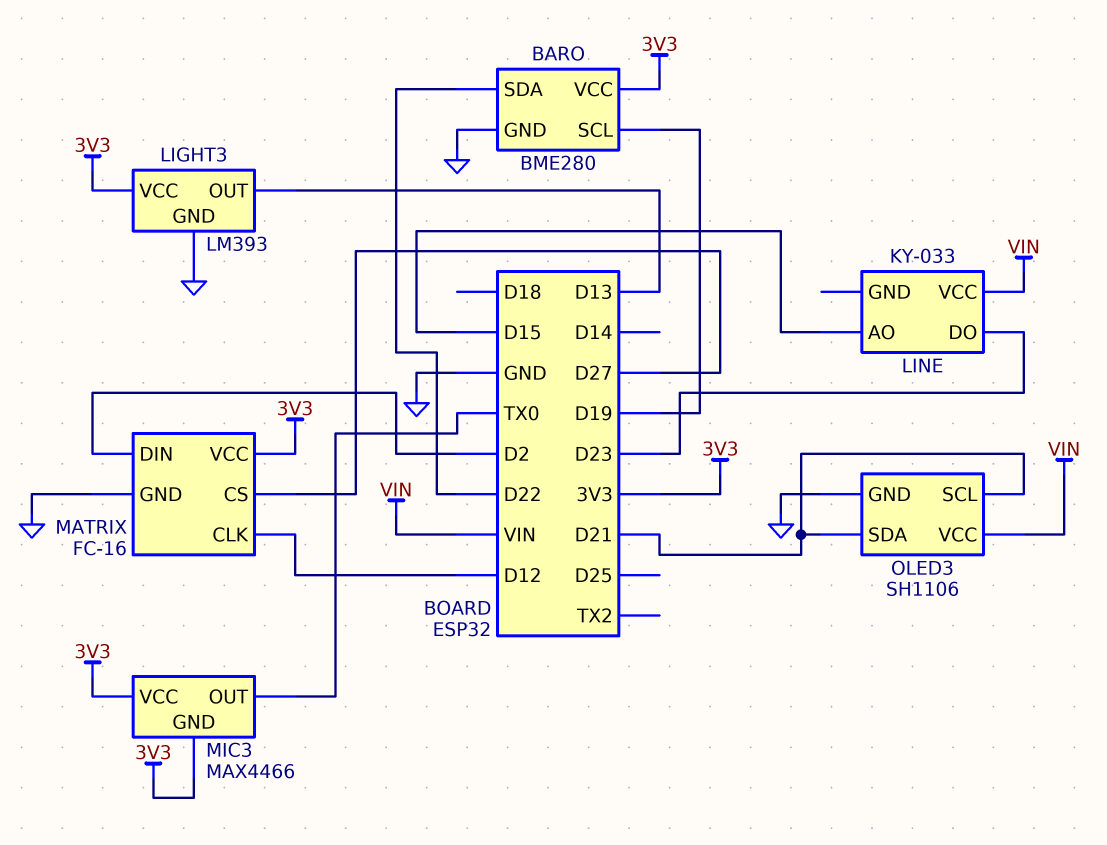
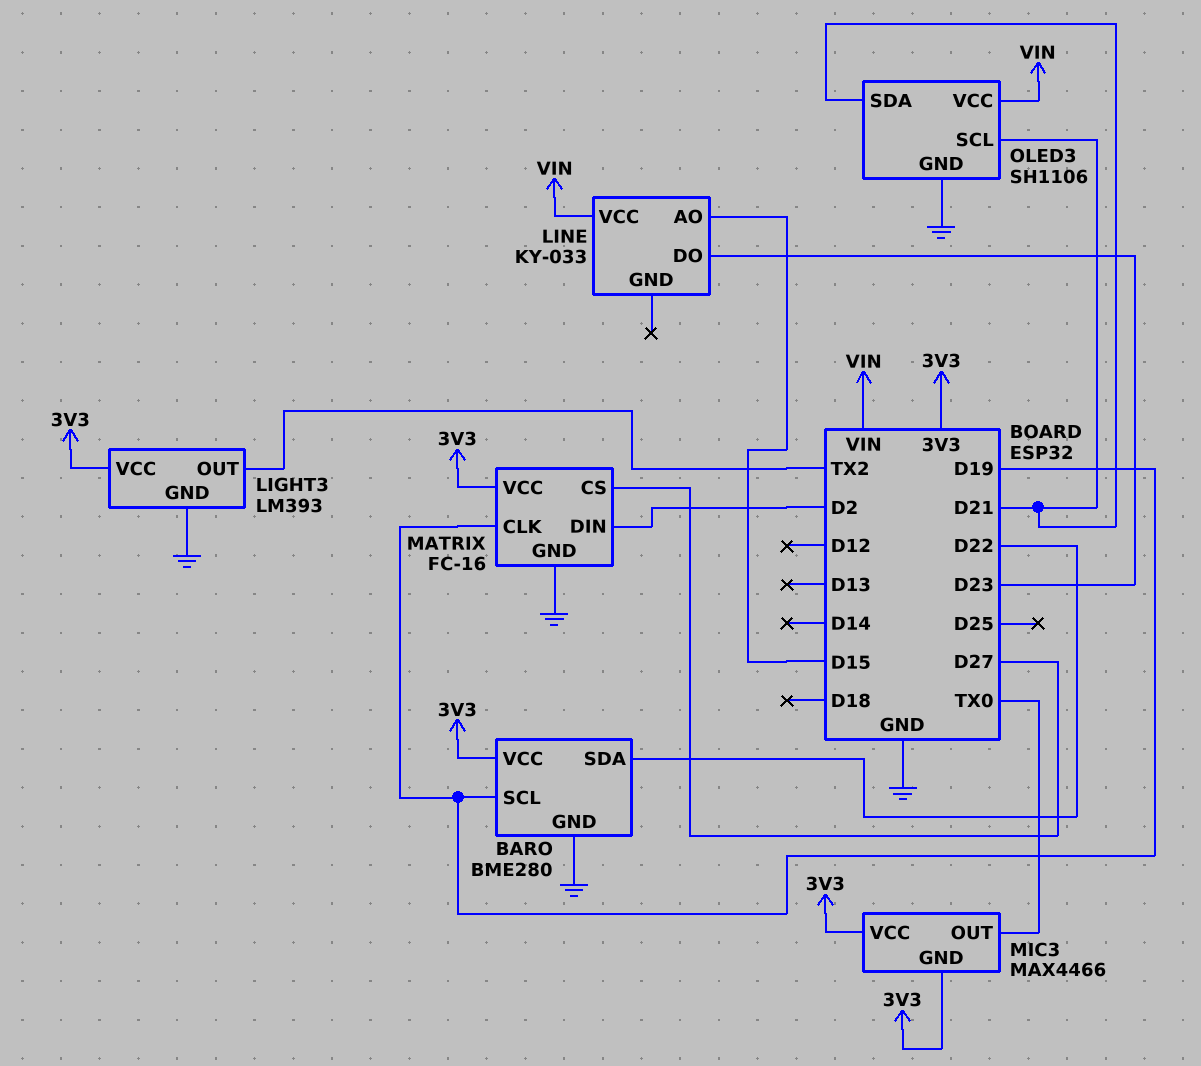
LIGHT3 pin OUT: D13 -> TX2
MATRIX pin CLK: D12 -> D19

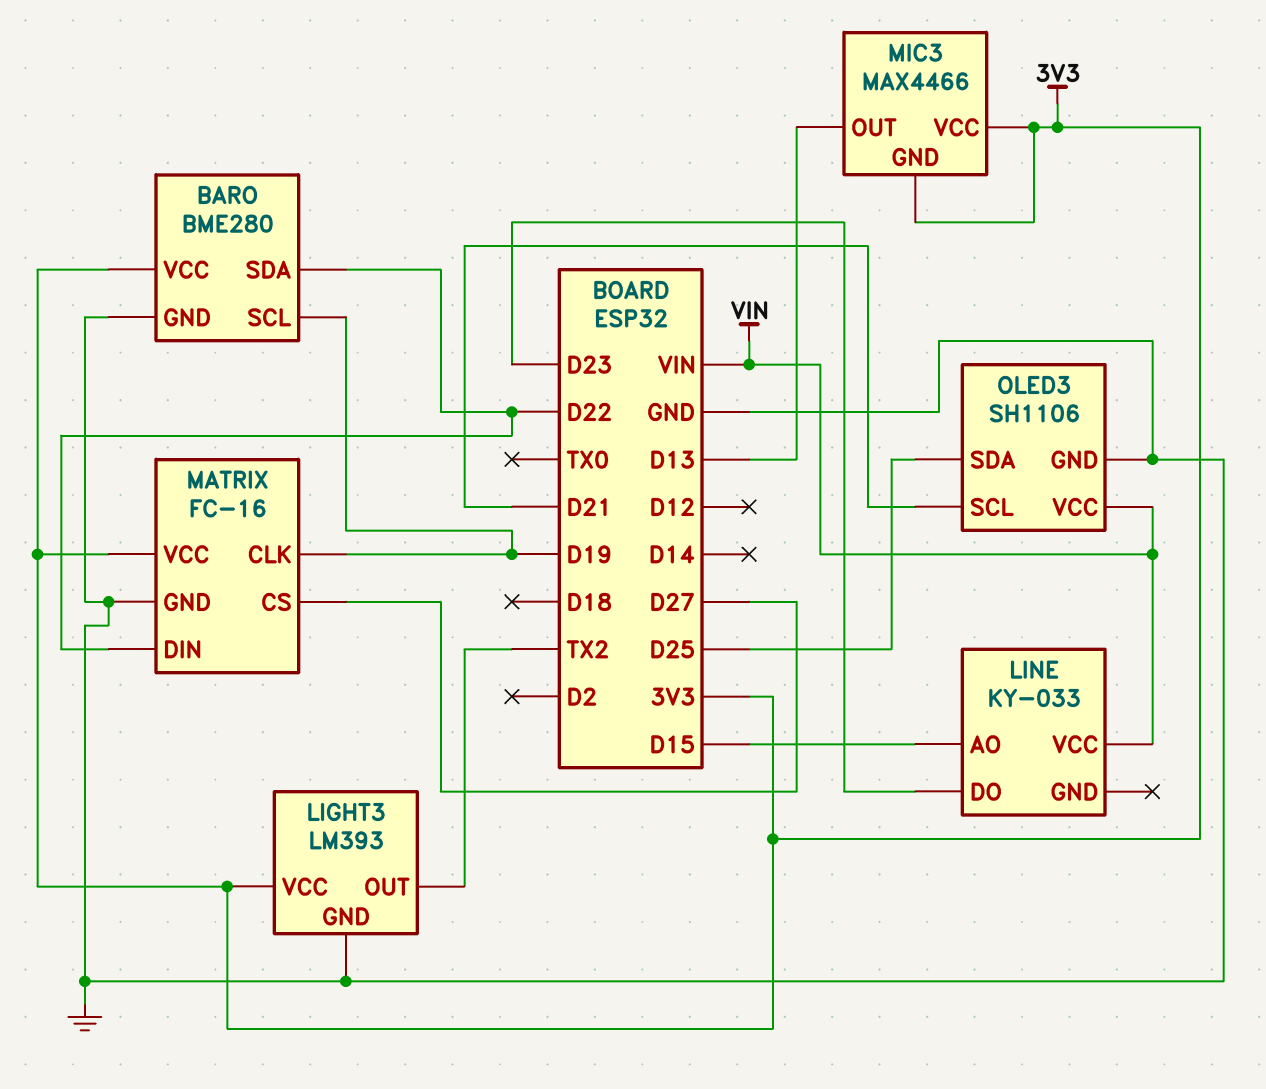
MATRIX pin DIN: D2 -> D22
MIC3 pin OUT: TX0 -> D13
OLED3 pin SDA: D21 -> D25

